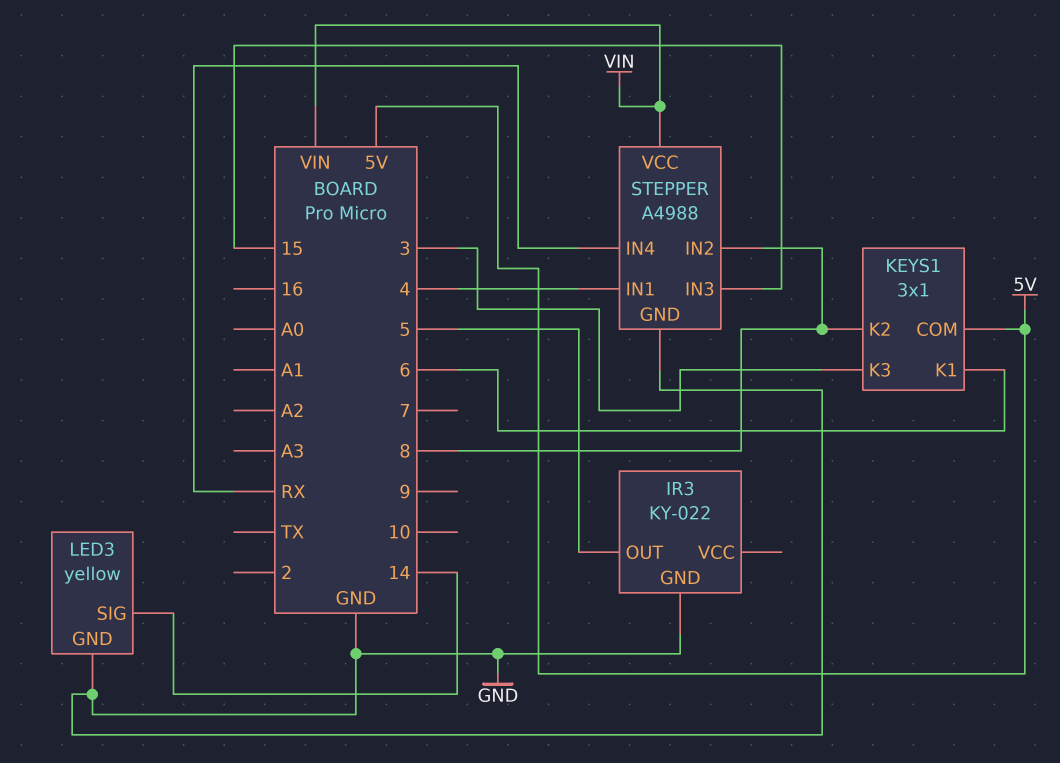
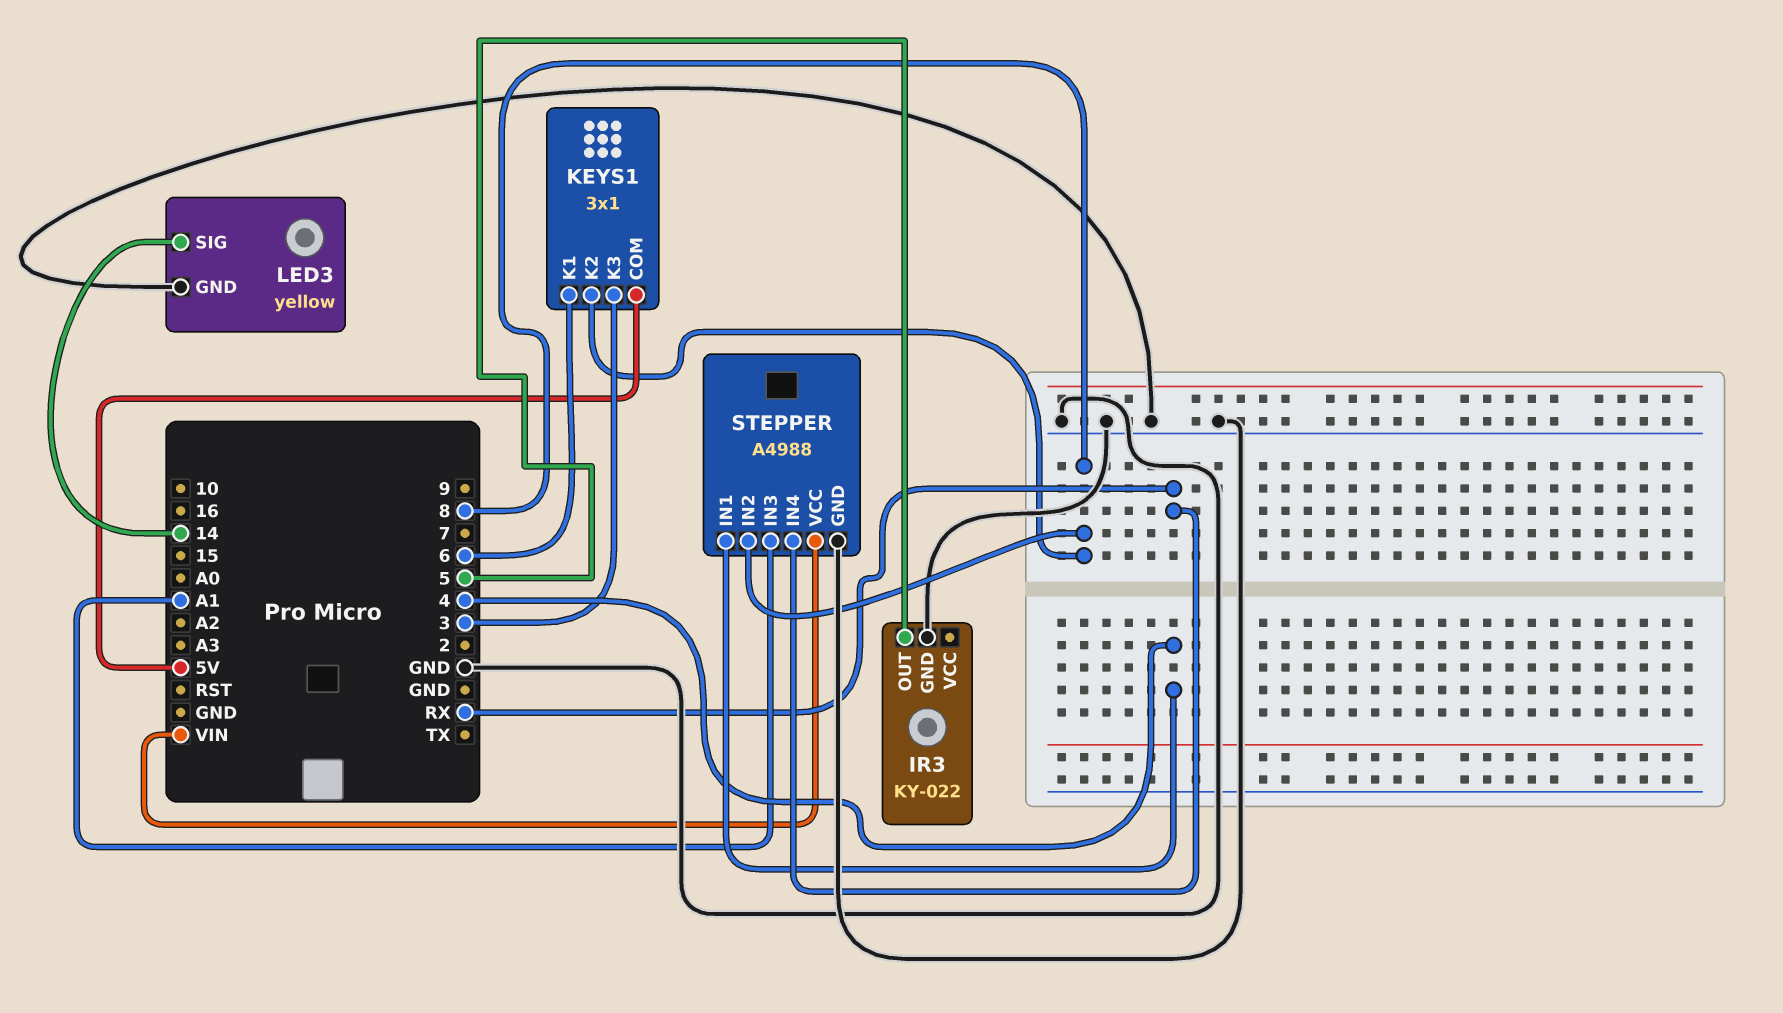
STEPPER pin IN3: 15 -> A1

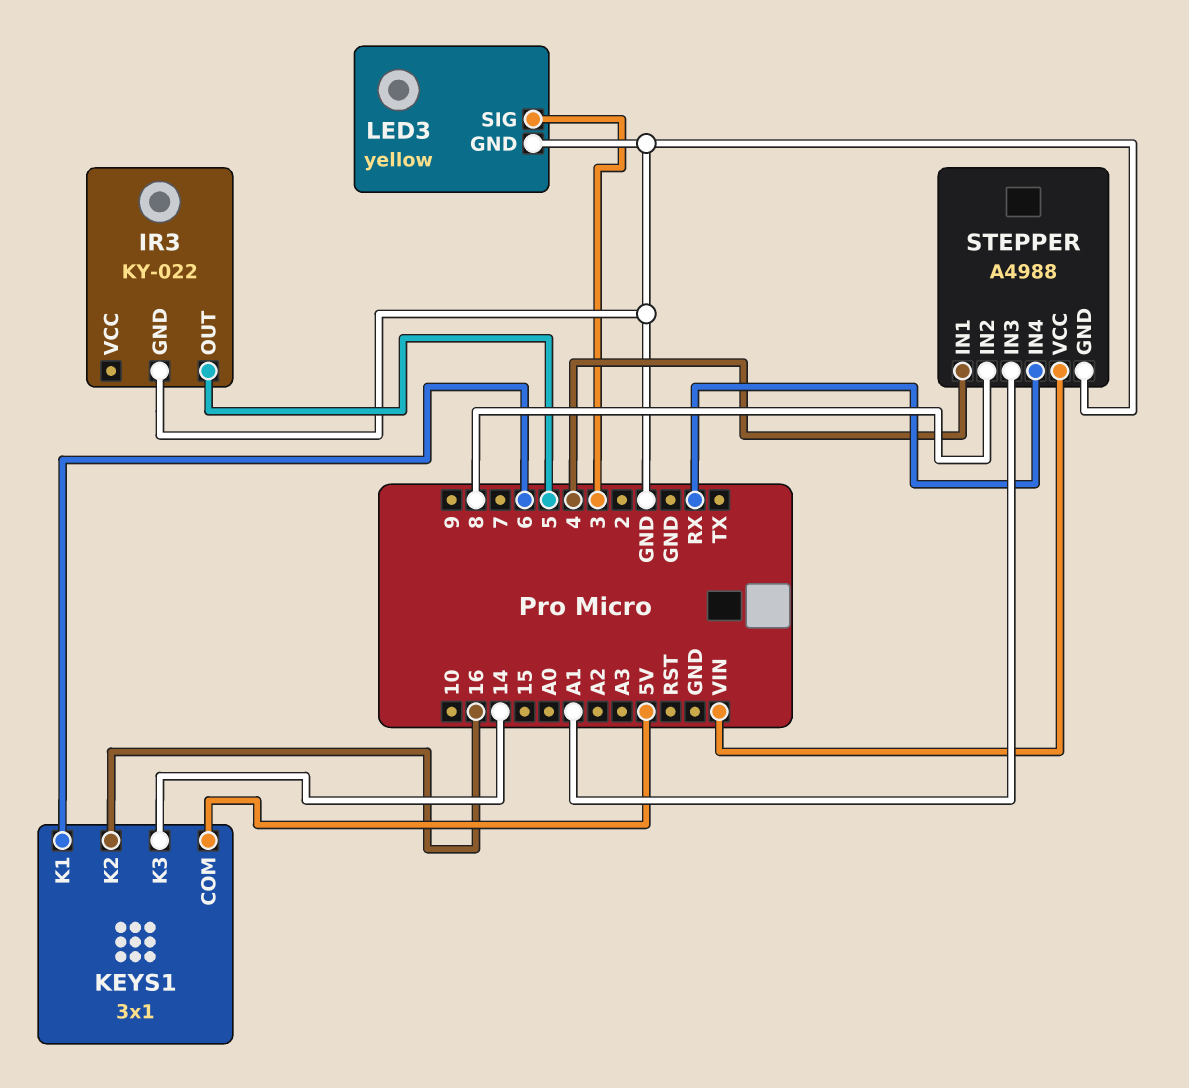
KEYS1 pin K2: 8 -> 16
KEYS1 pin K3: 3 -> 14
LED3 pin SIG: 14 -> 3

